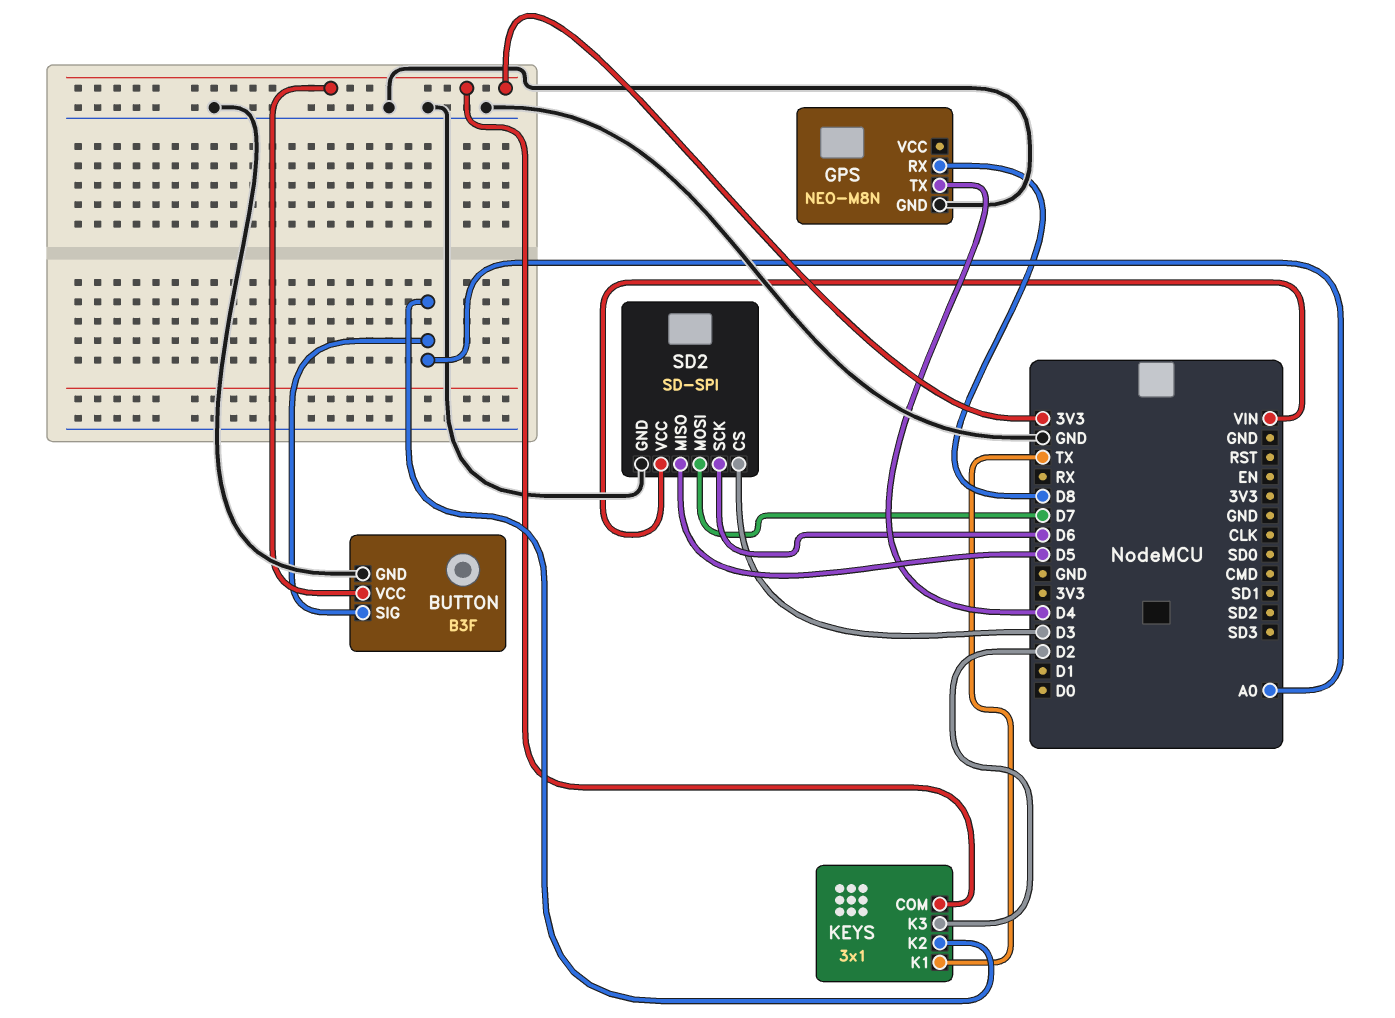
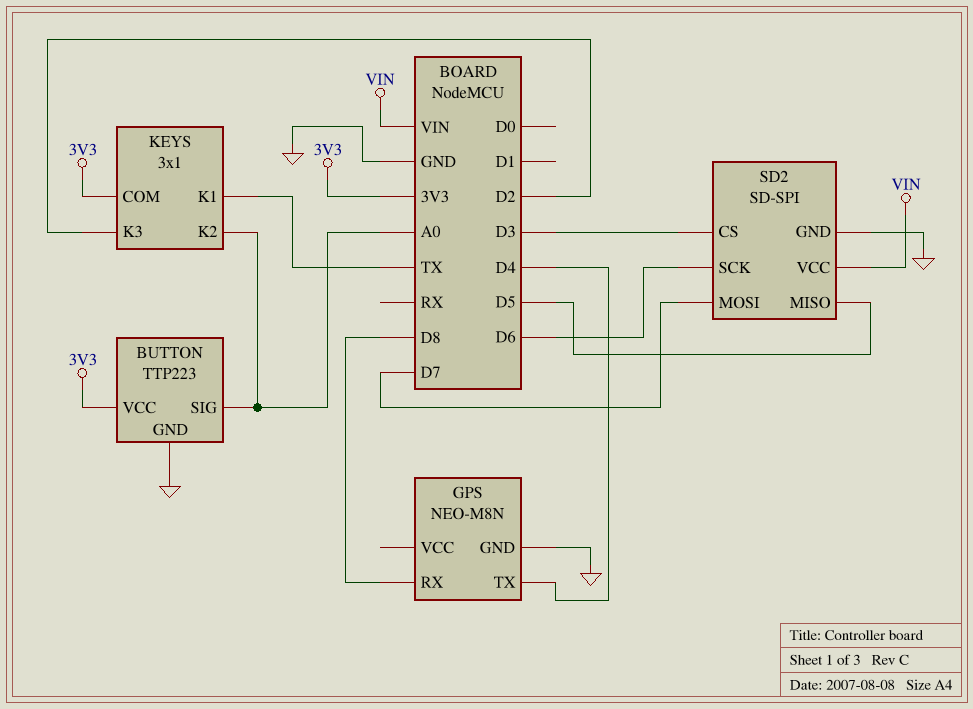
BUTTON: B3F -> TTP223

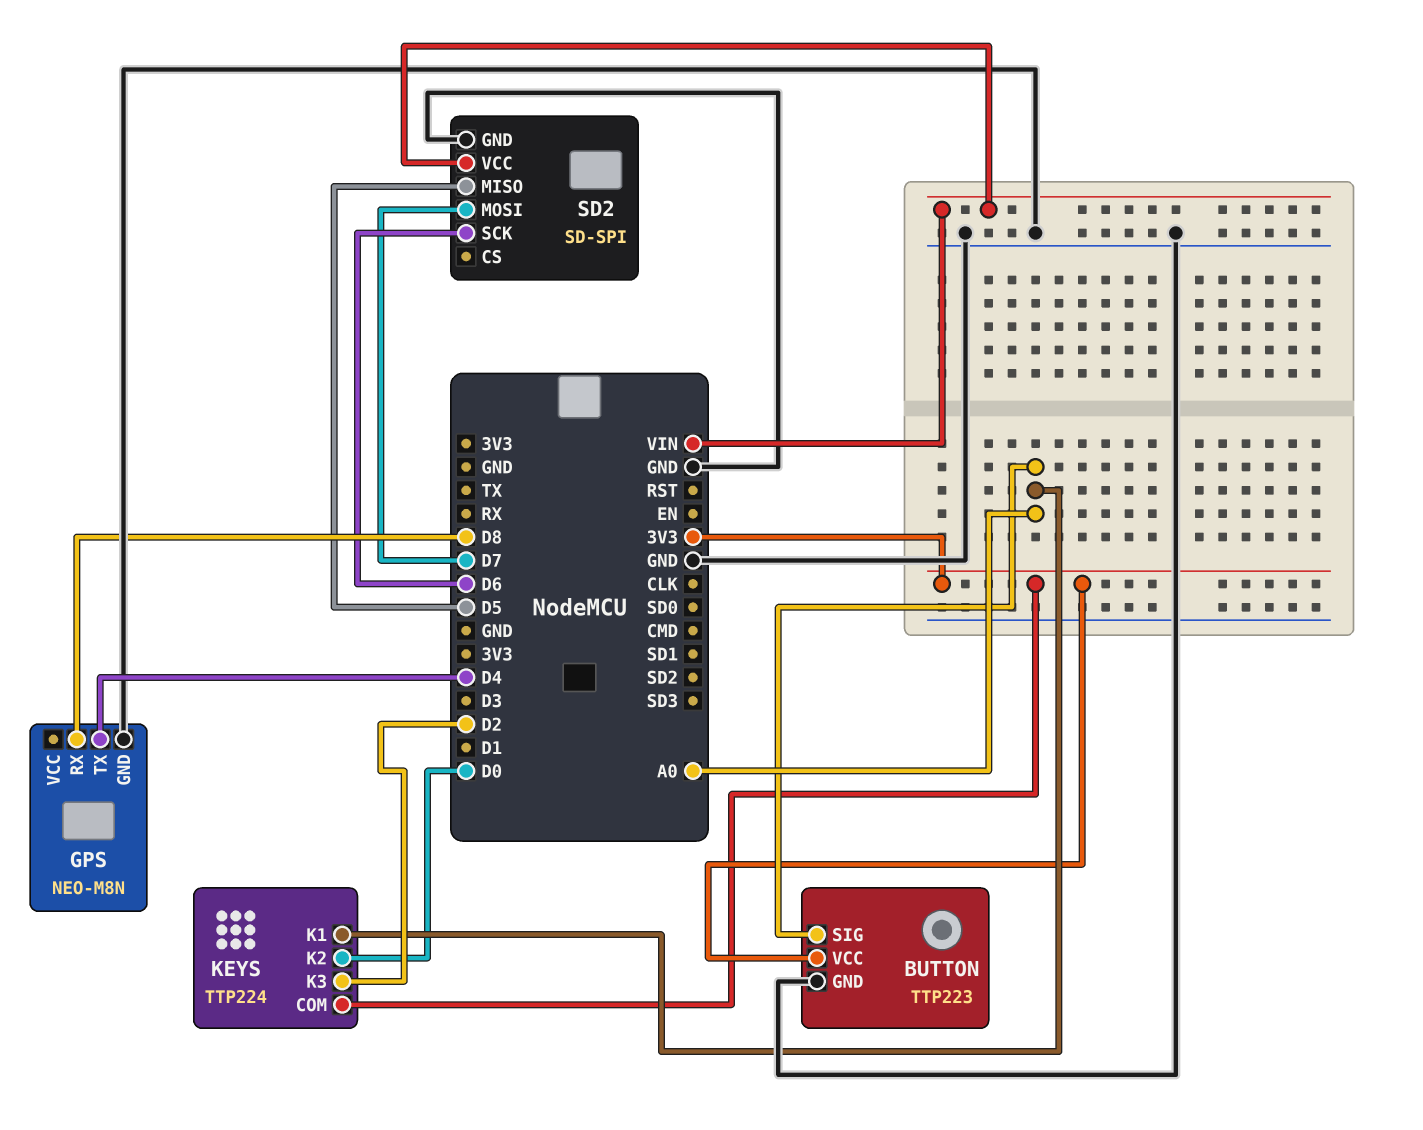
KEYS: 3x1 -> TTP224
KEYS pin K1: TX -> A0
KEYS pin K2: A0 -> D0
SD2 pin CS: D3 -> none

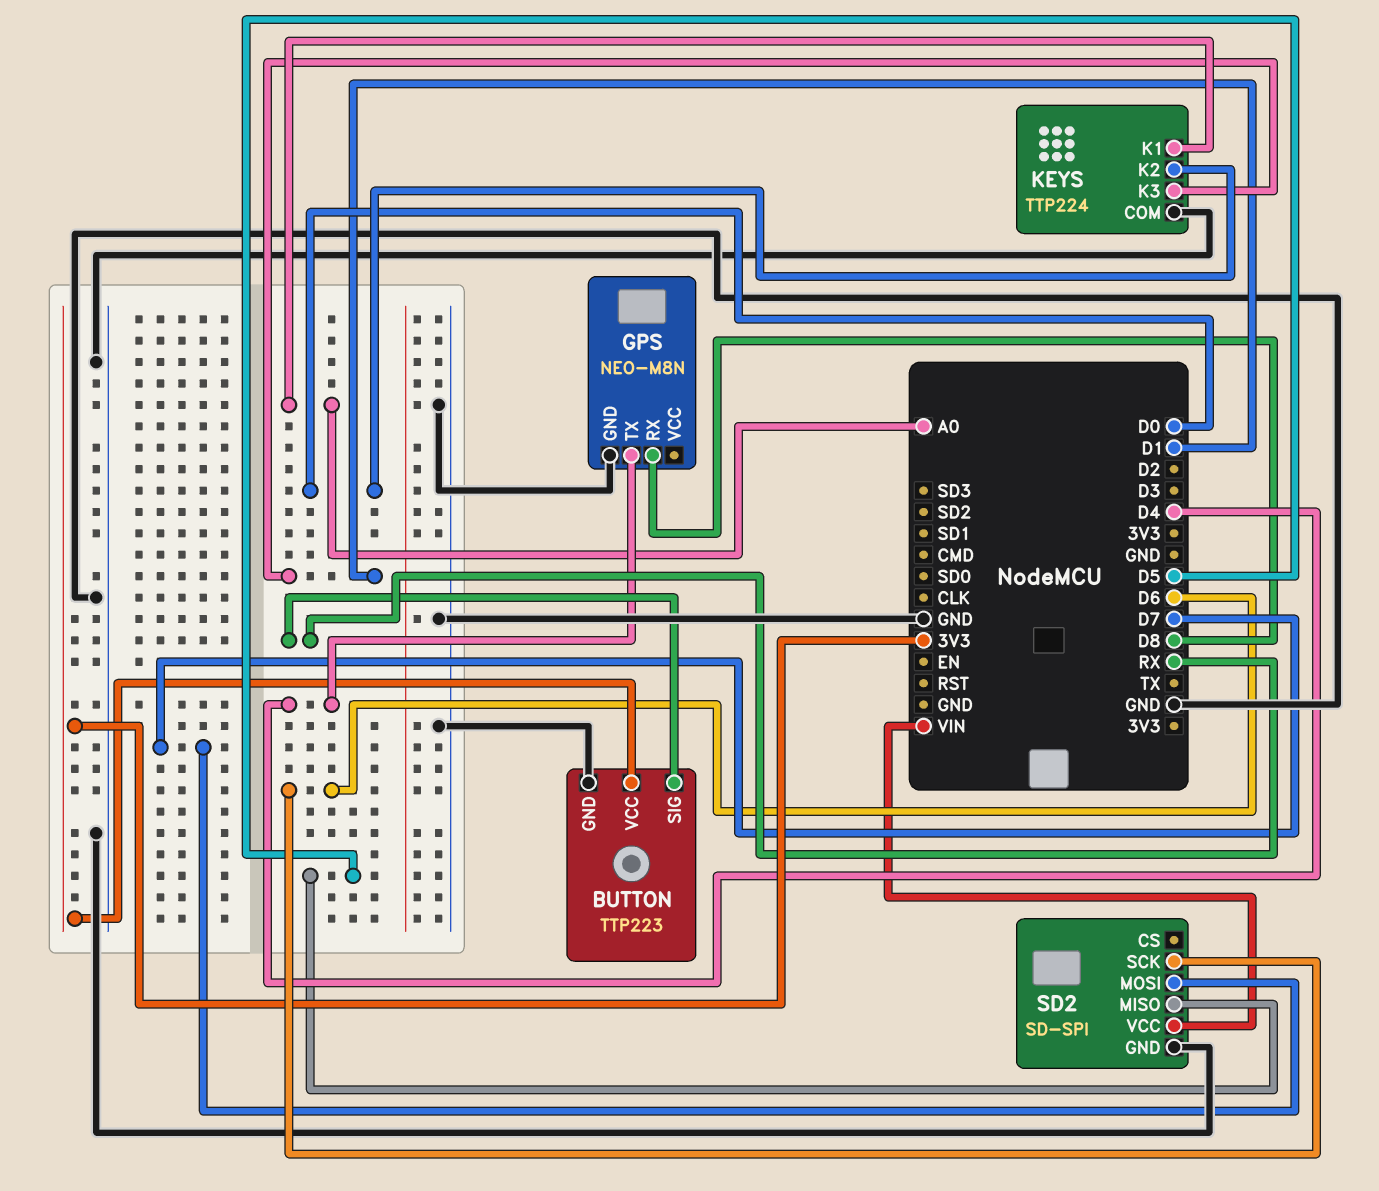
BUTTON pin SIG: A0 -> RX
KEYS pin COM: 3V3 -> GND
KEYS pin K3: D2 -> D1

